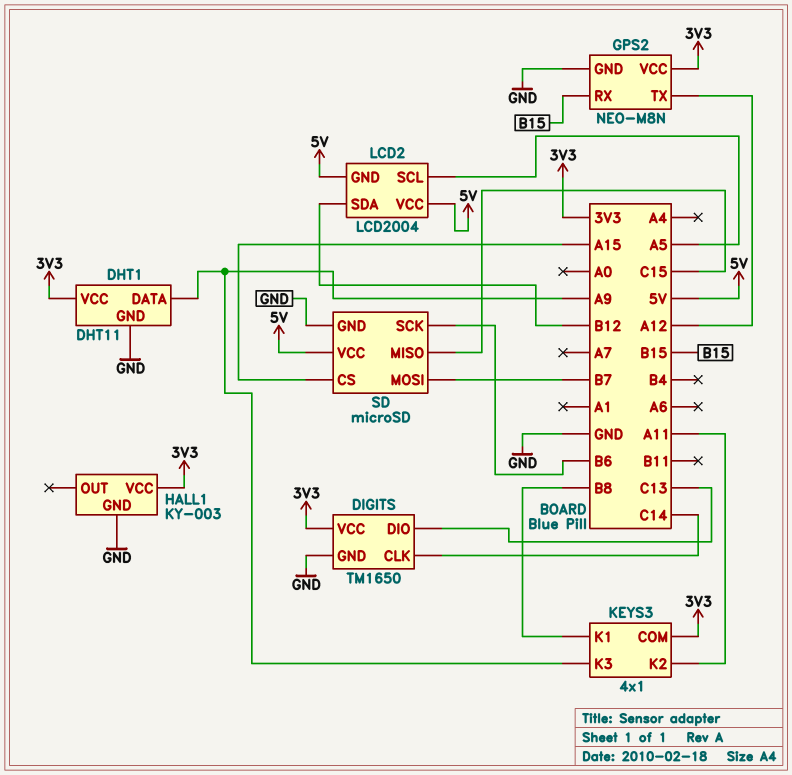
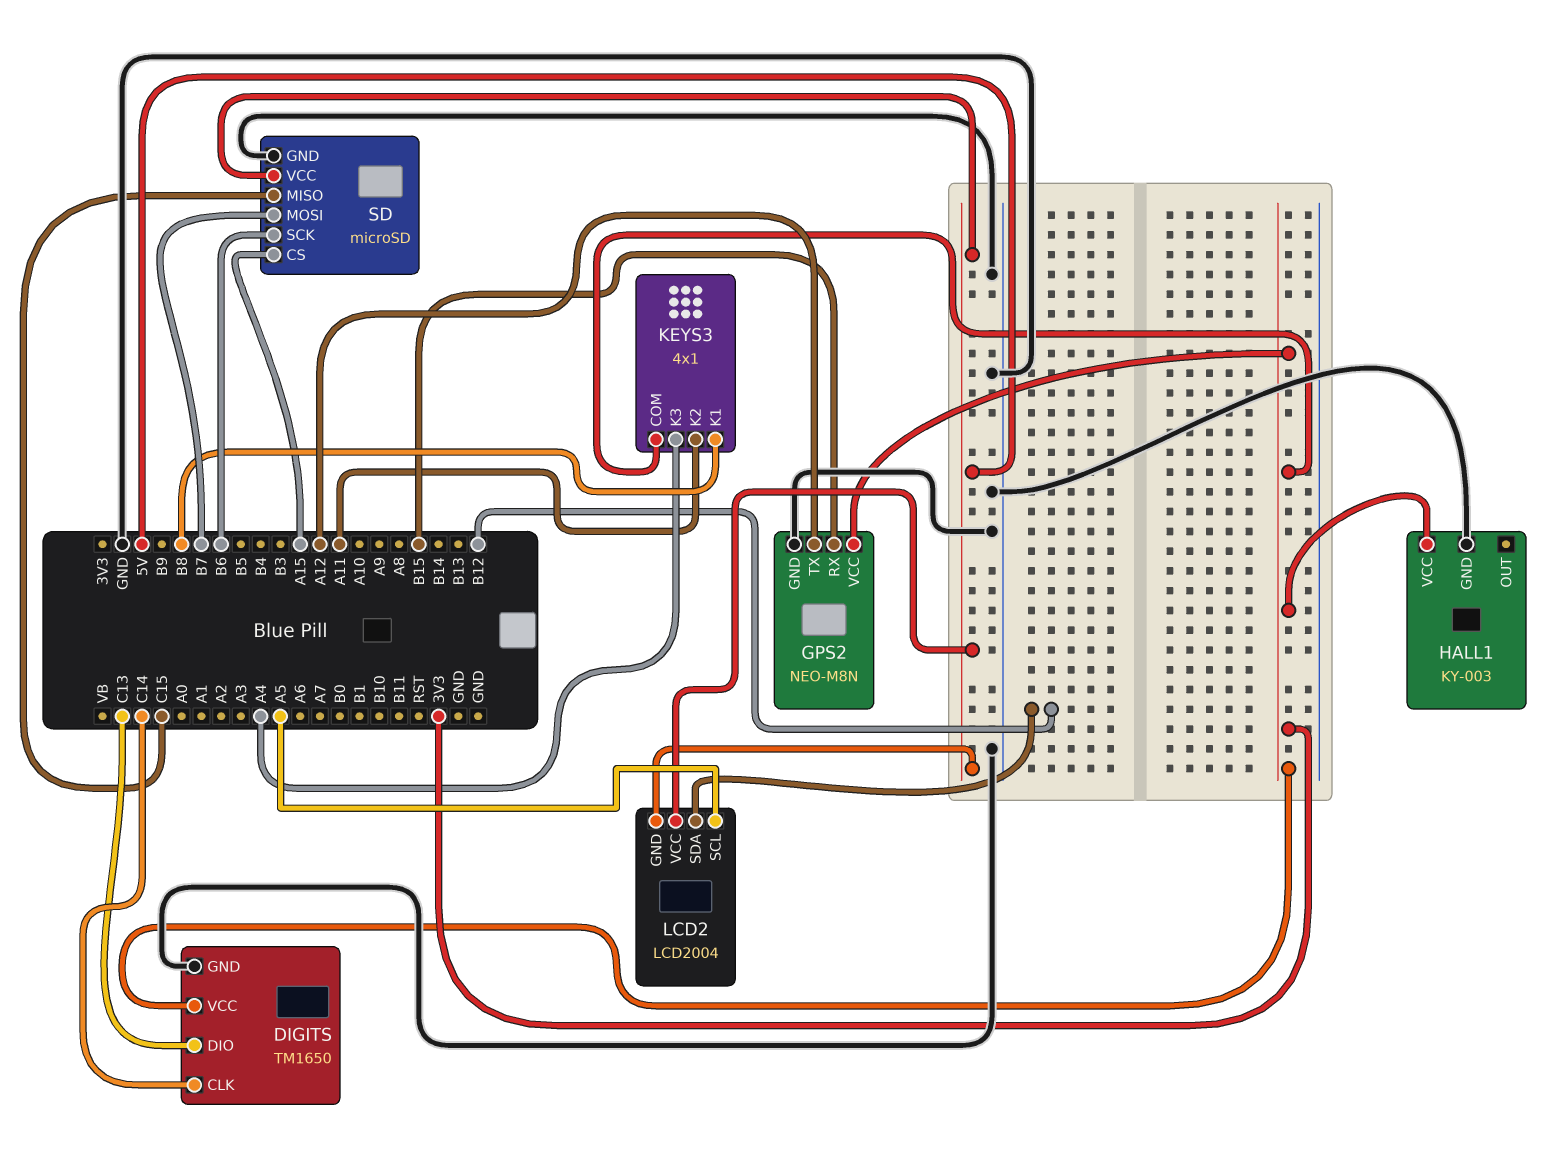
DHT1: DHT11 -> none
DHT1 pin DATA: A9 -> none
DHT1 pin GND: GND -> none
DHT1 pin VCC: 3V3 -> none
KEYS3 pin K3: A9 -> A4

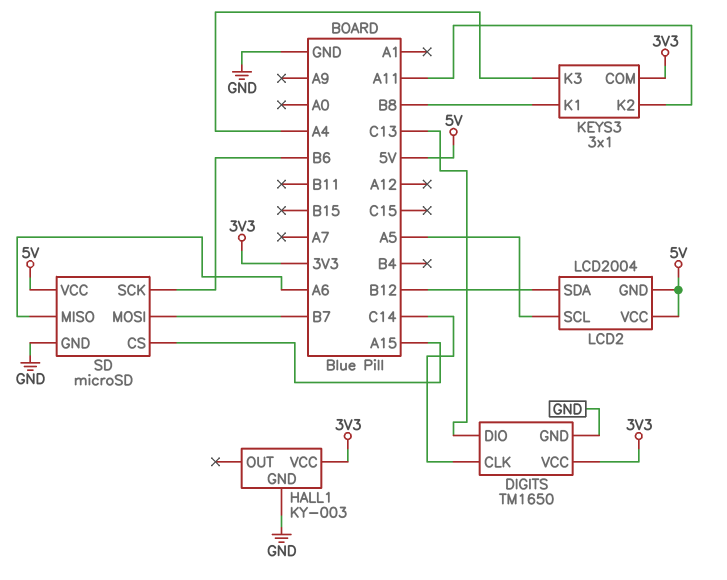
GPS2: NEO-M8N -> none
GPS2 pin GND: GND -> none
GPS2 pin RX: B15 -> none
GPS2 pin TX: A12 -> none
GPS2 pin VCC: 3V3 -> none
KEYS3: 4x1 -> 3x1
SD pin MISO: C15 -> A6

